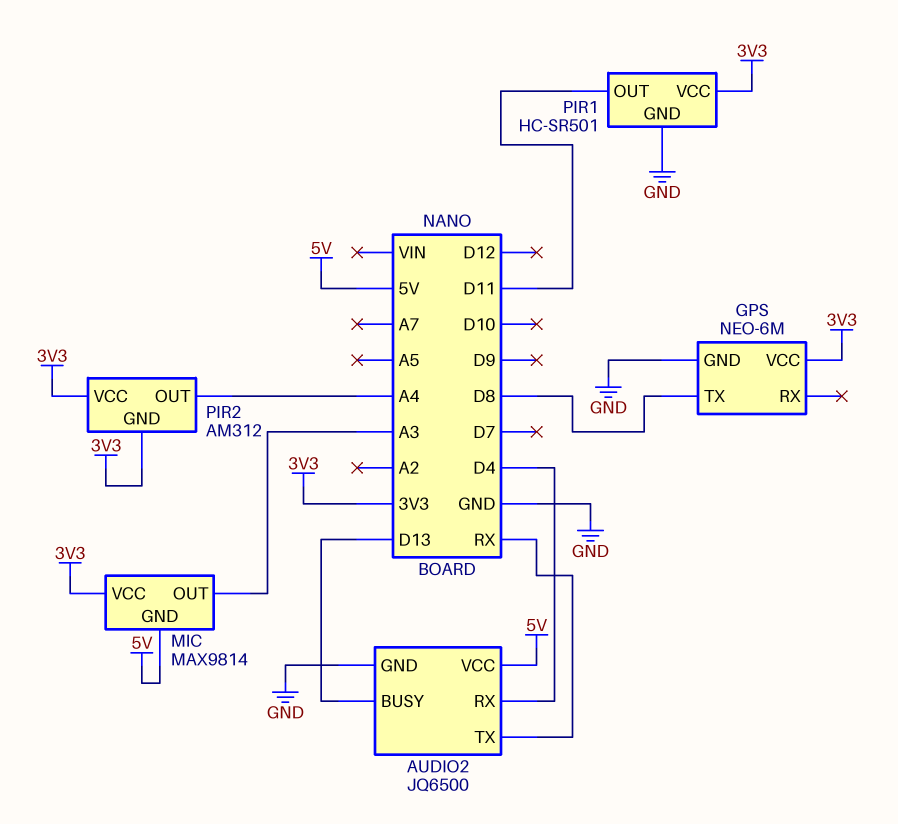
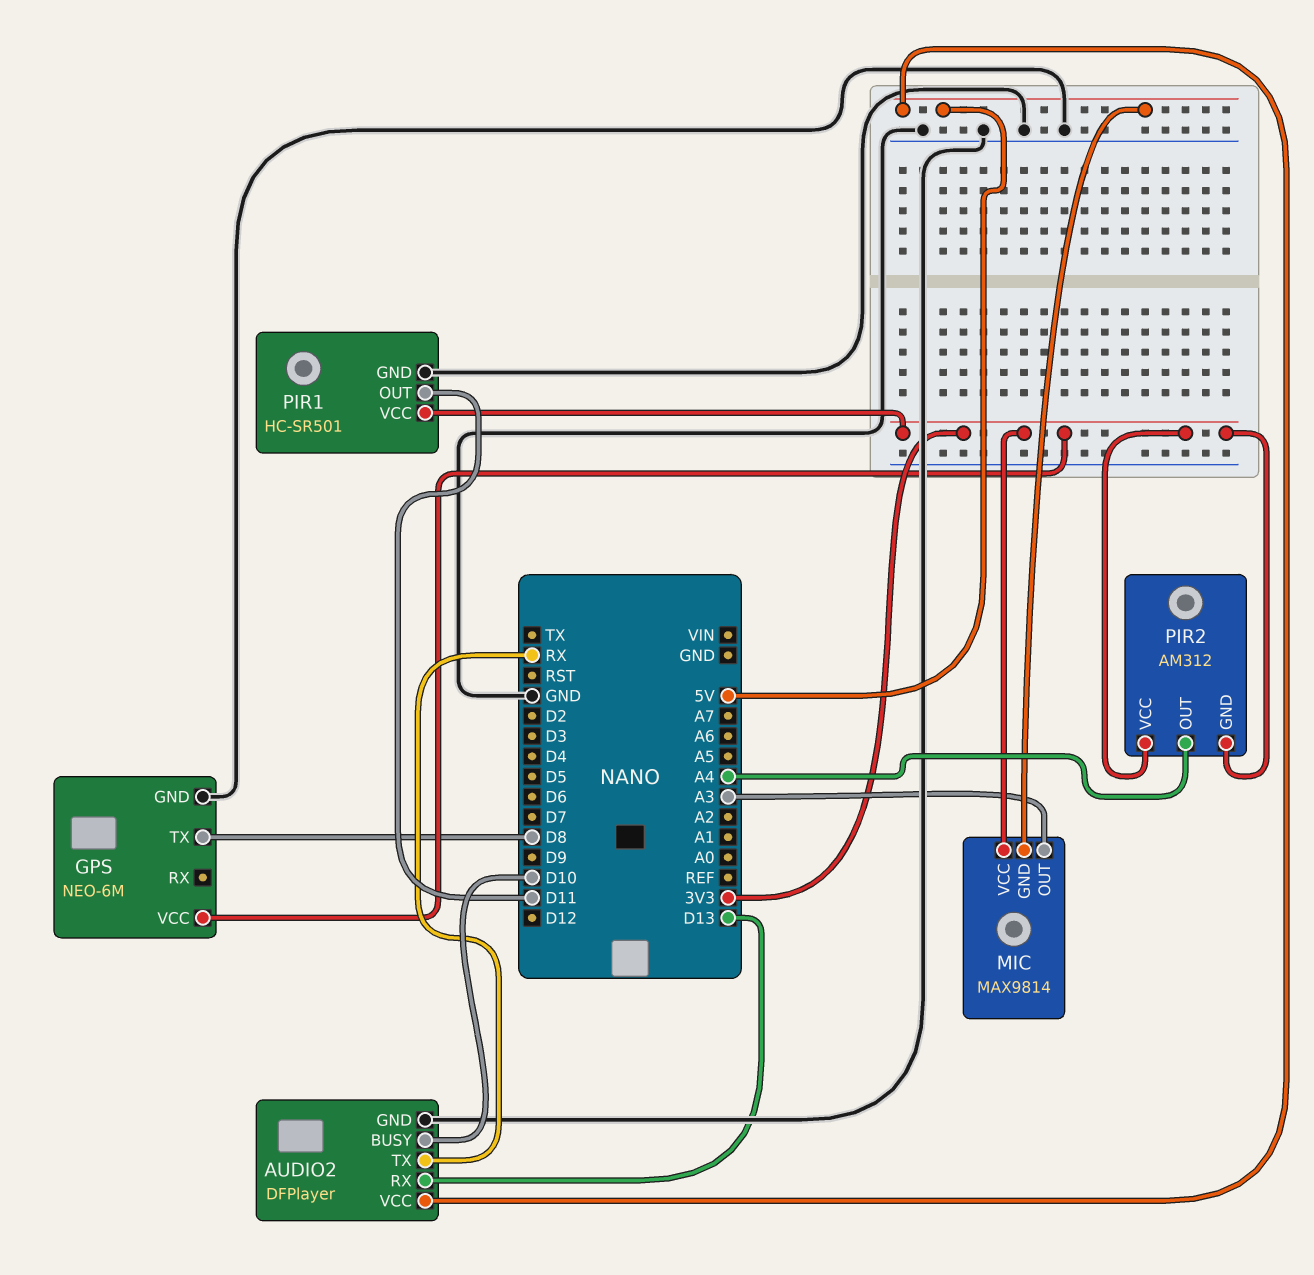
AUDIO2: JQ6500 -> DFPlayer
AUDIO2 pin BUSY: D13 -> D10
AUDIO2 pin RX: D4 -> D13

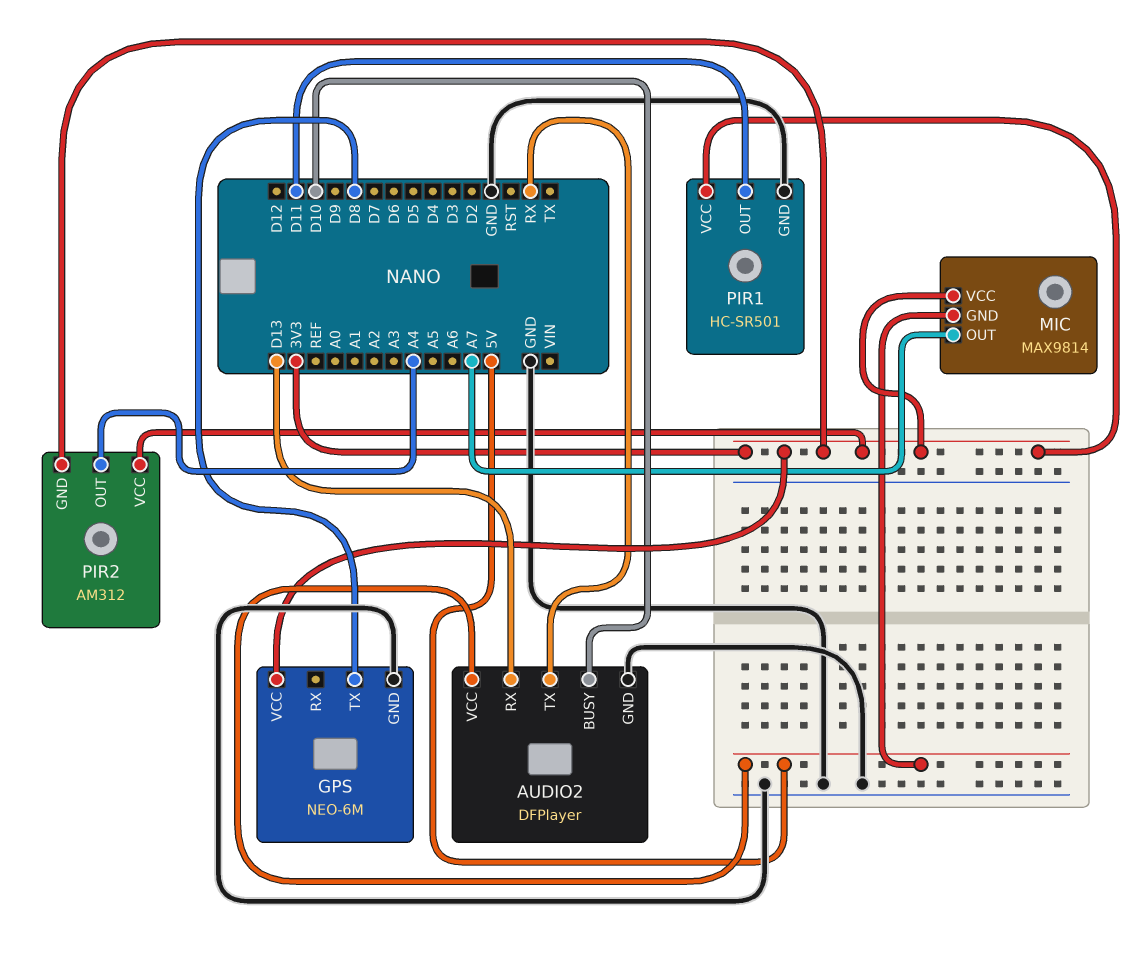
MIC pin OUT: A3 -> A7

